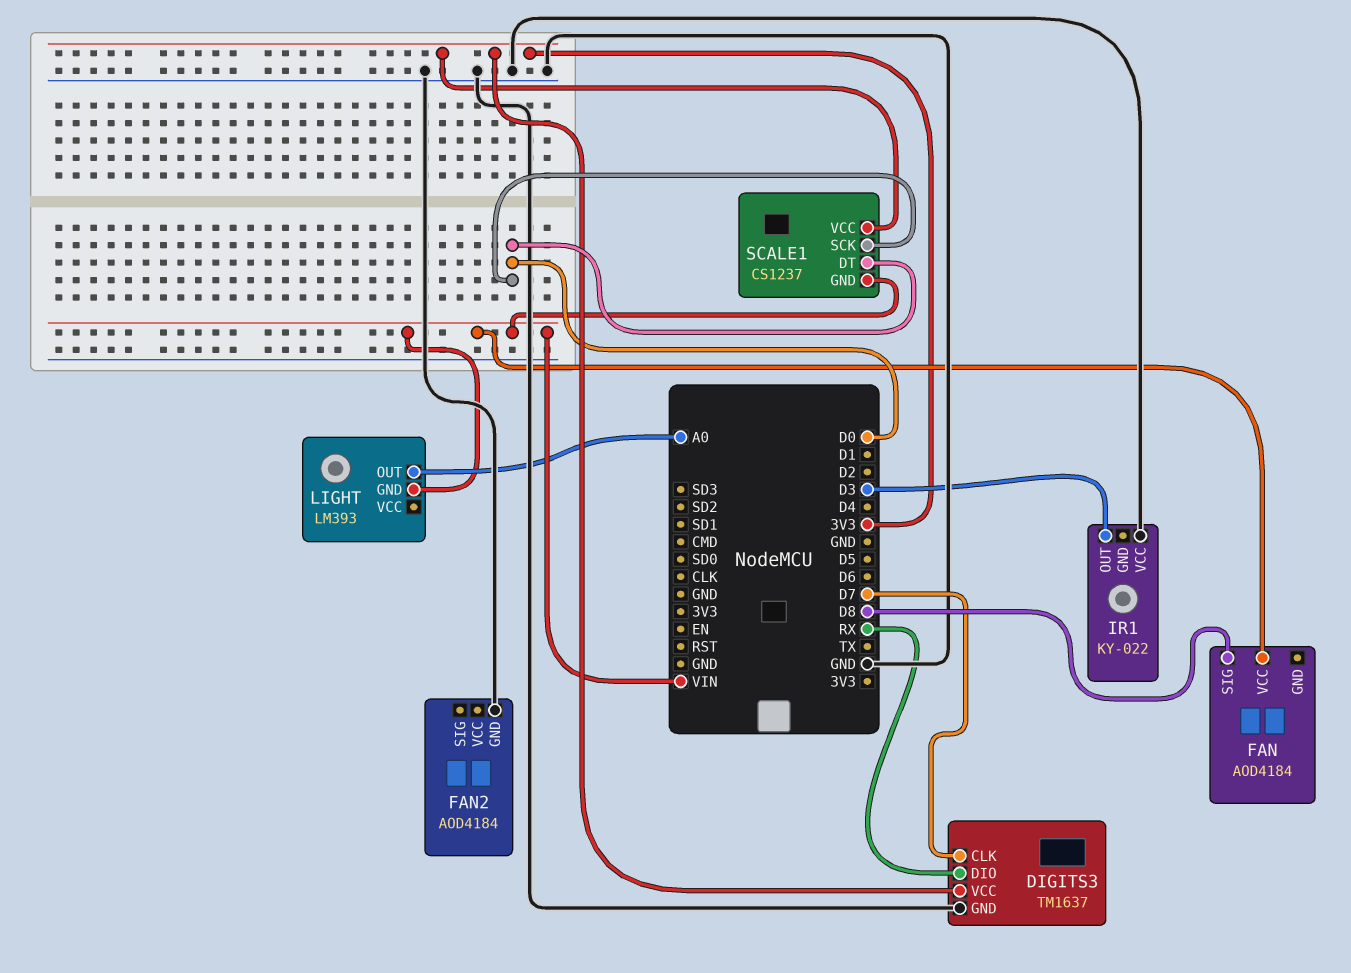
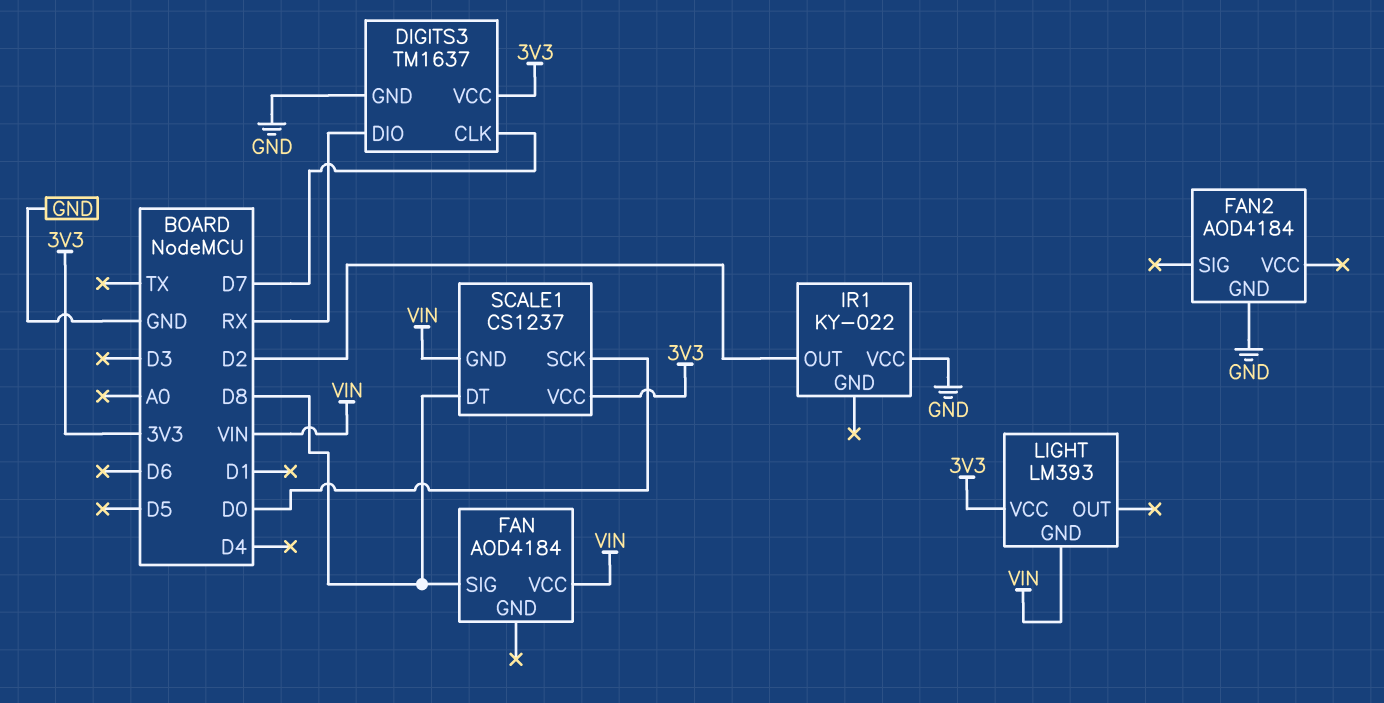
IR1 pin OUT: D3 -> D2
LIGHT pin OUT: A0 -> none
LIGHT pin VCC: none -> 3V3
SCALE1 pin DT: D0 -> D8

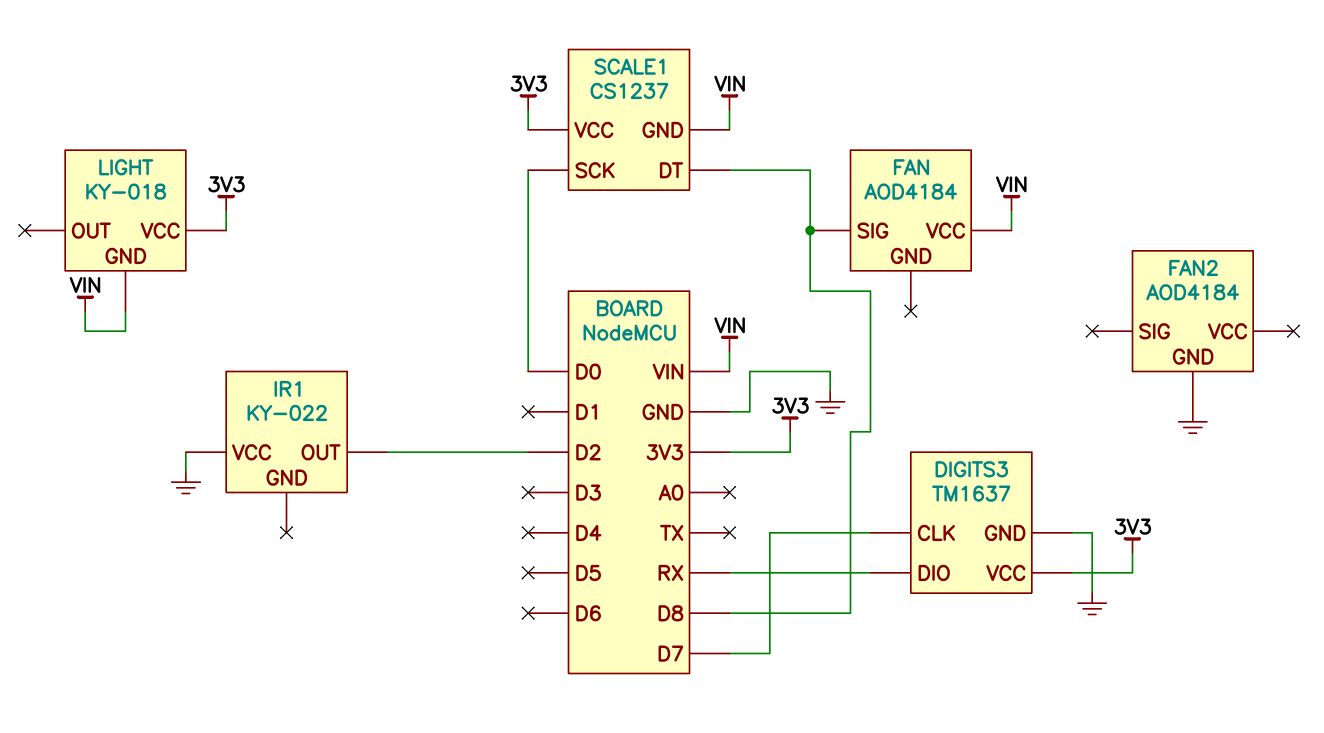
LIGHT: LM393 -> KY-018

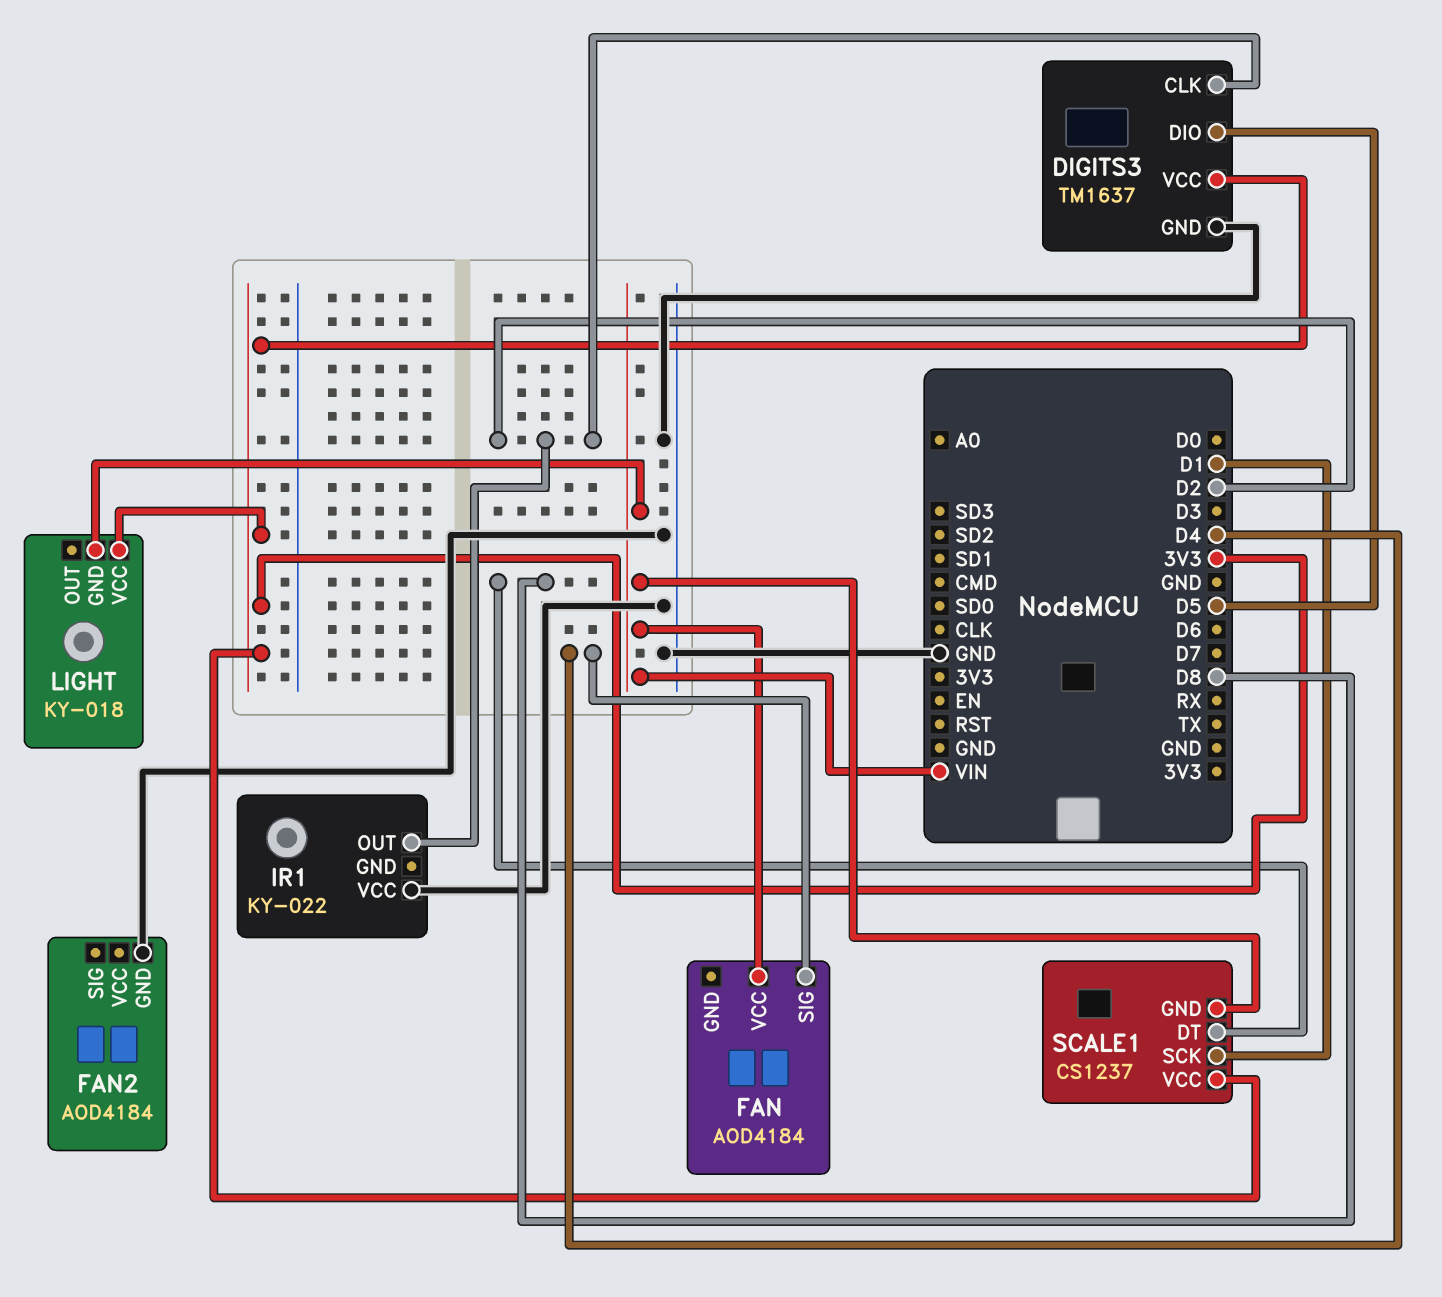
DIGITS3 pin CLK: D7 -> D2
DIGITS3 pin DIO: RX -> D5
FAN pin SIG: D8 -> D4
SCALE1 pin SCK: D0 -> D1

